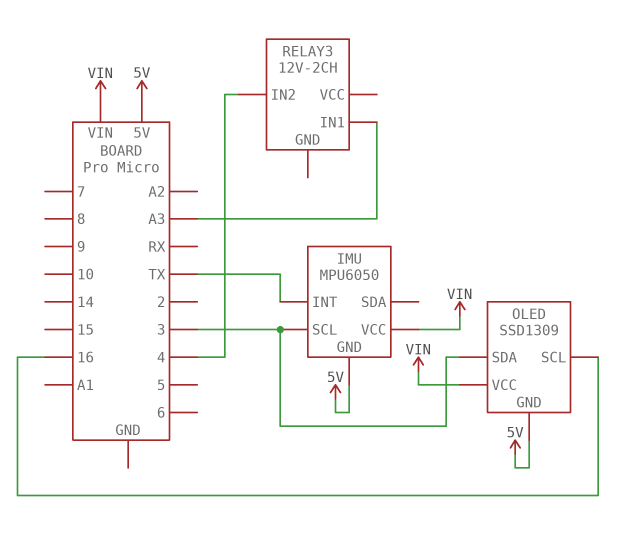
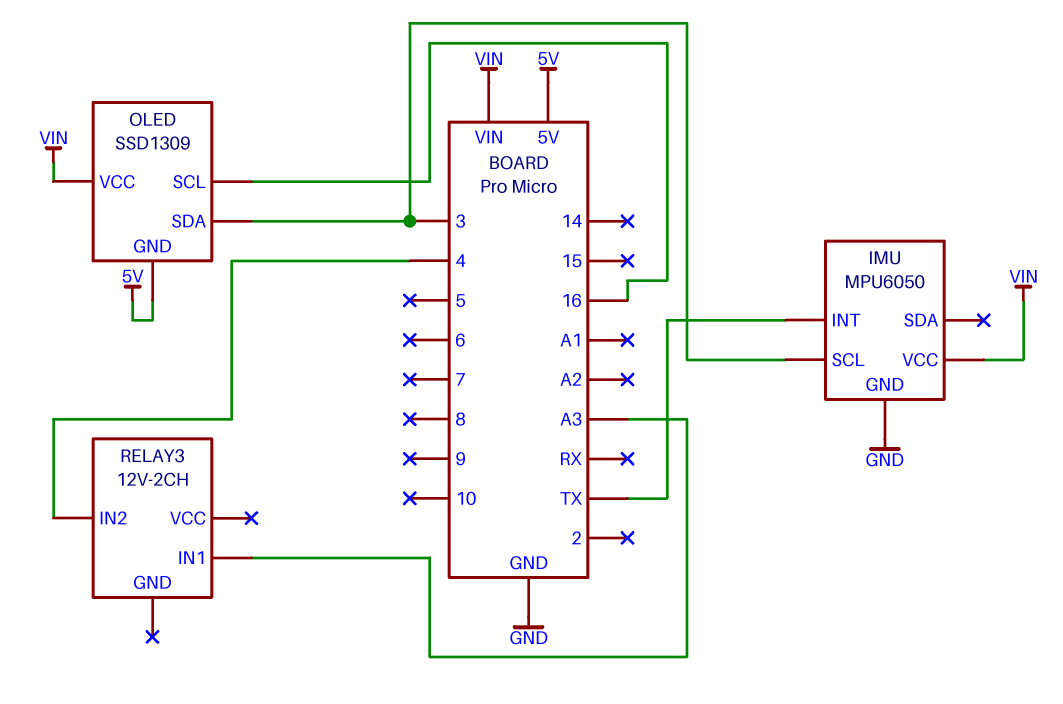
IMU pin GND: 5V -> GND

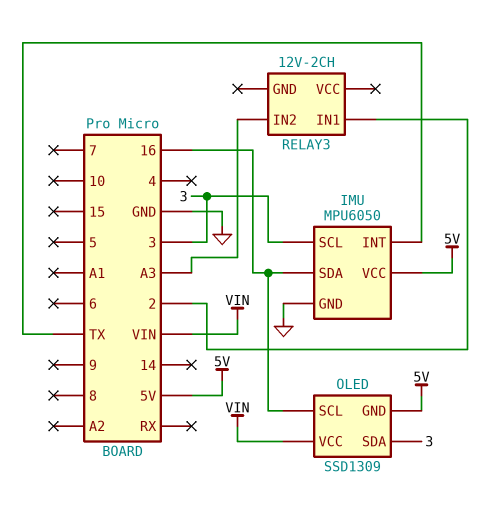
IMU pin SDA: none -> 16
IMU pin VCC: VIN -> 5V
RELAY3 pin IN1: A3 -> 2
RELAY3 pin IN2: 4 -> A3

